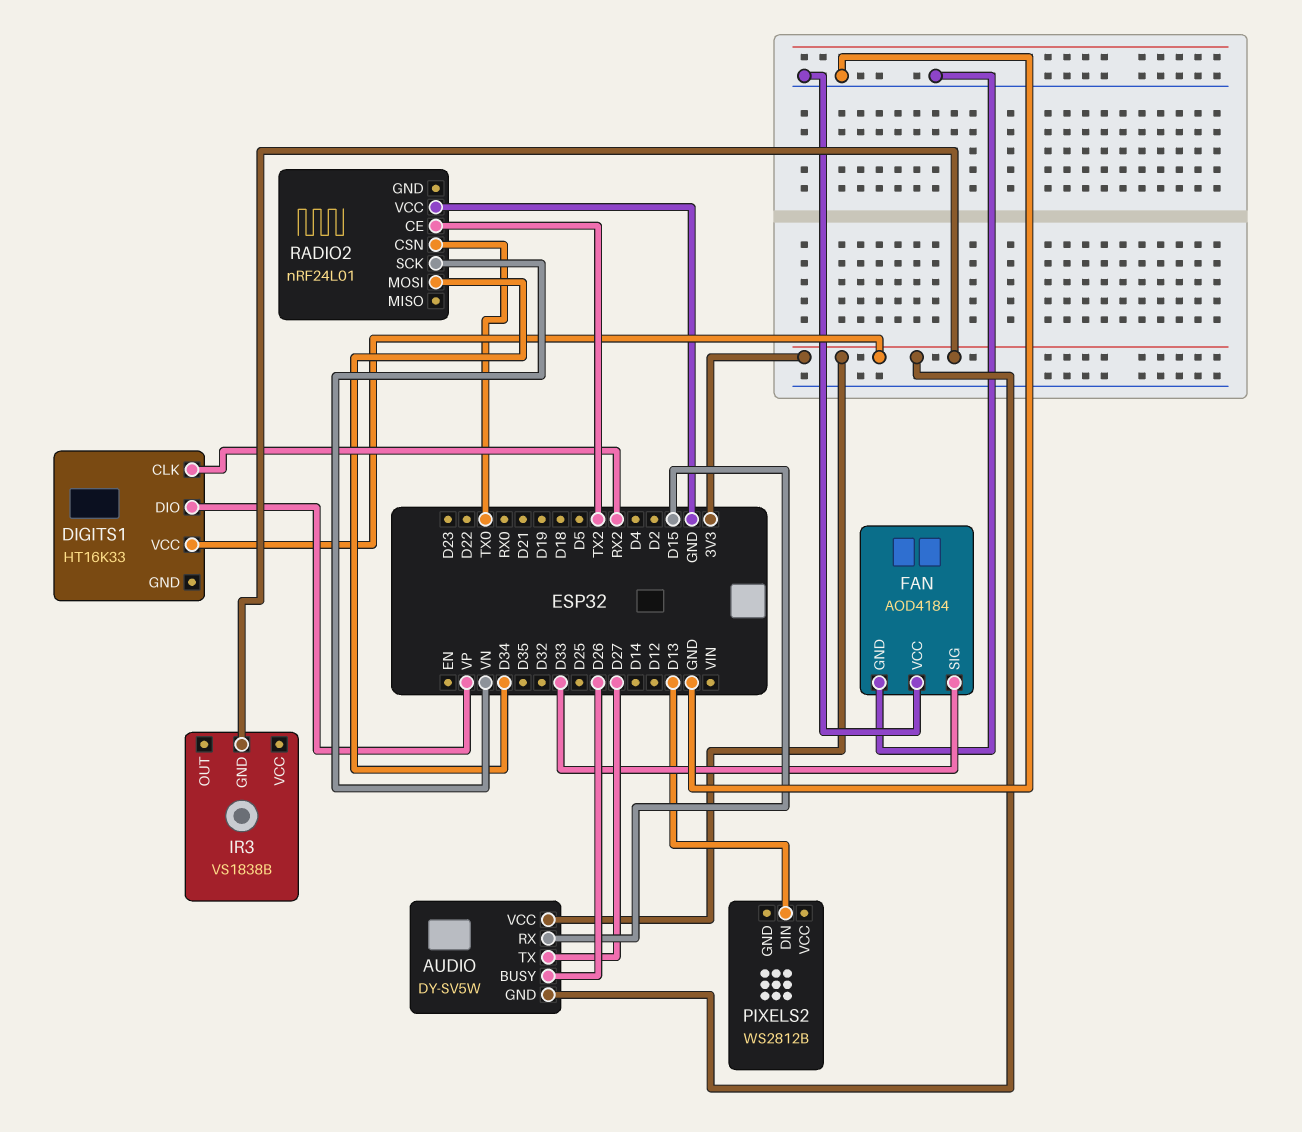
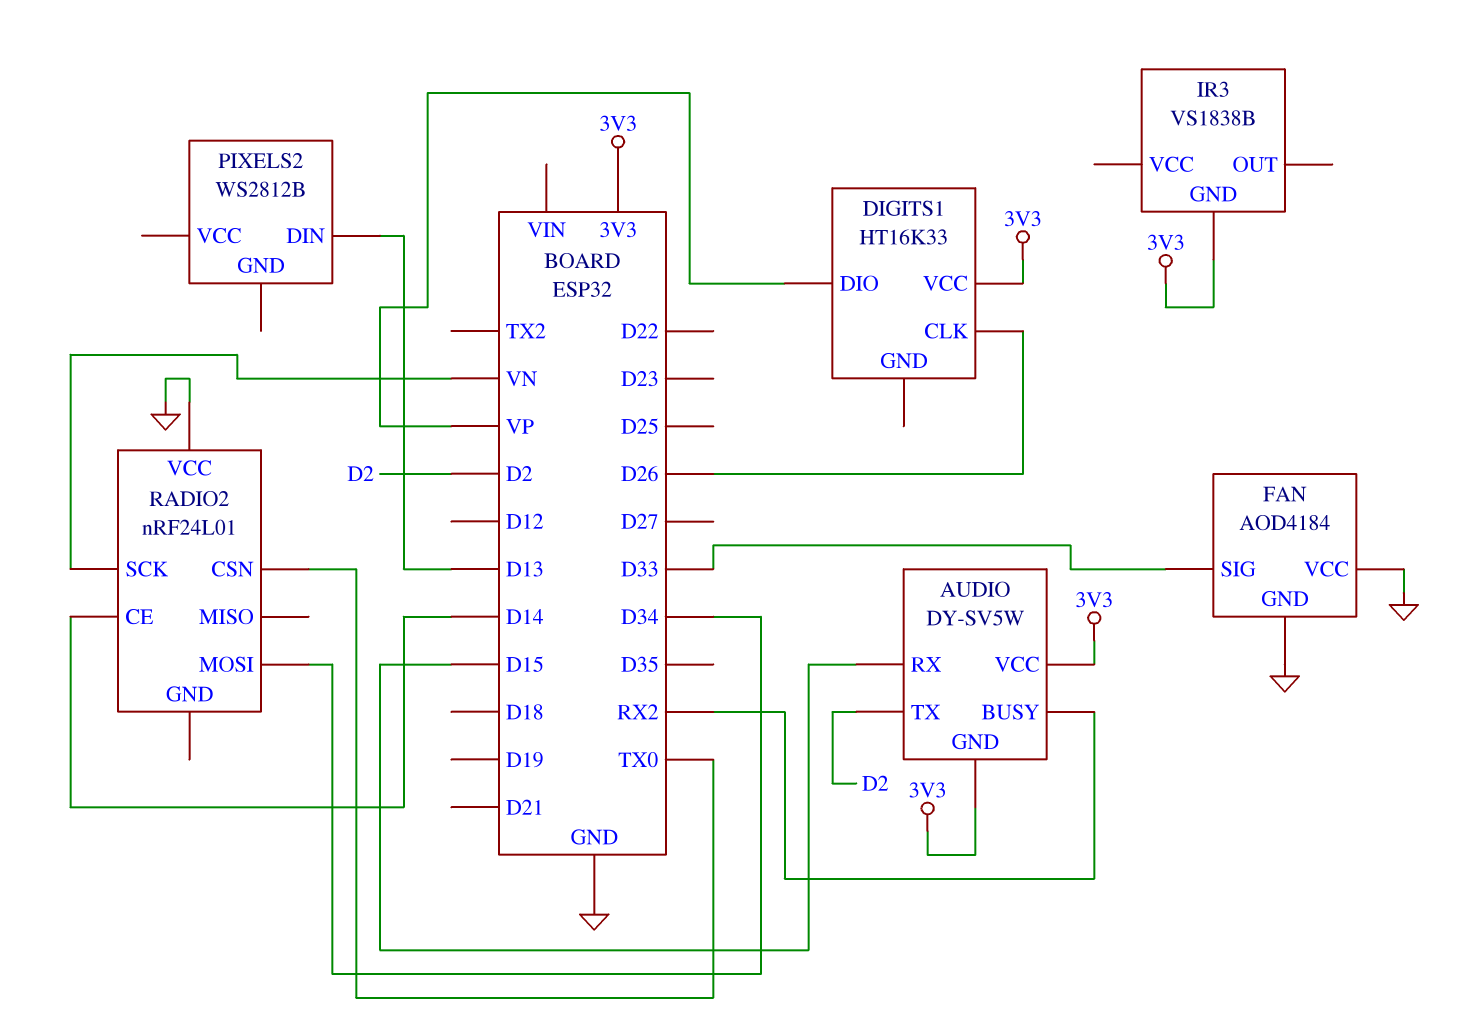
AUDIO pin BUSY: D26 -> RX2
AUDIO pin TX: D27 -> D2
DIGITS1 pin CLK: RX2 -> D26
RADIO2 pin CE: TX2 -> D14

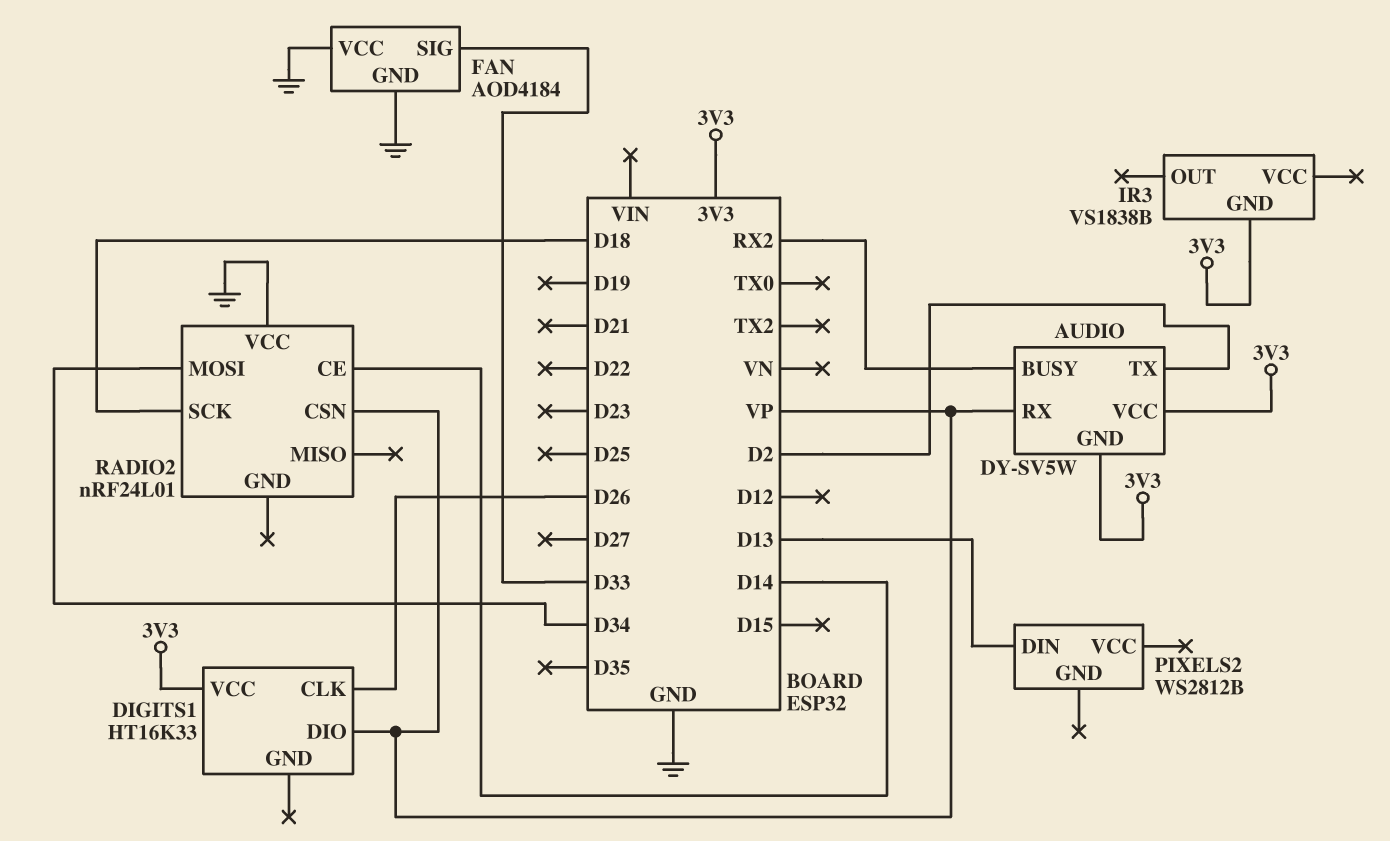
AUDIO pin RX: D15 -> VP
RADIO2 pin CSN: TX0 -> VP
RADIO2 pin SCK: VN -> D18

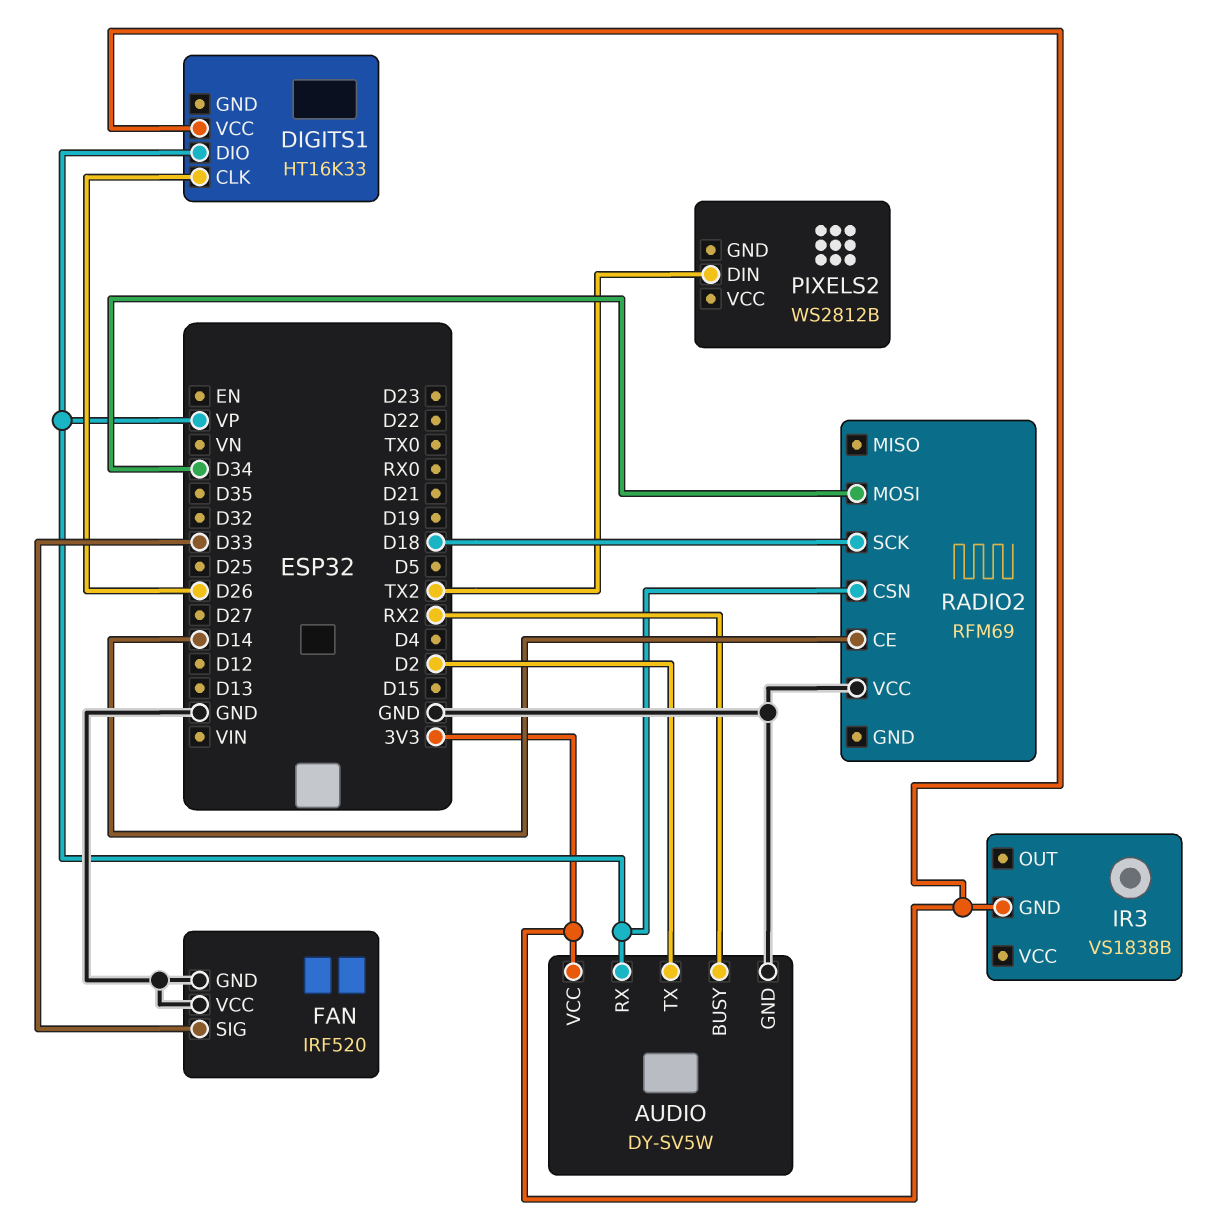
AUDIO pin GND: 3V3 -> GND
FAN: AOD4184 -> IRF520
PIXELS2 pin DIN: D13 -> TX2
RADIO2: nRF24L01 -> RFM69

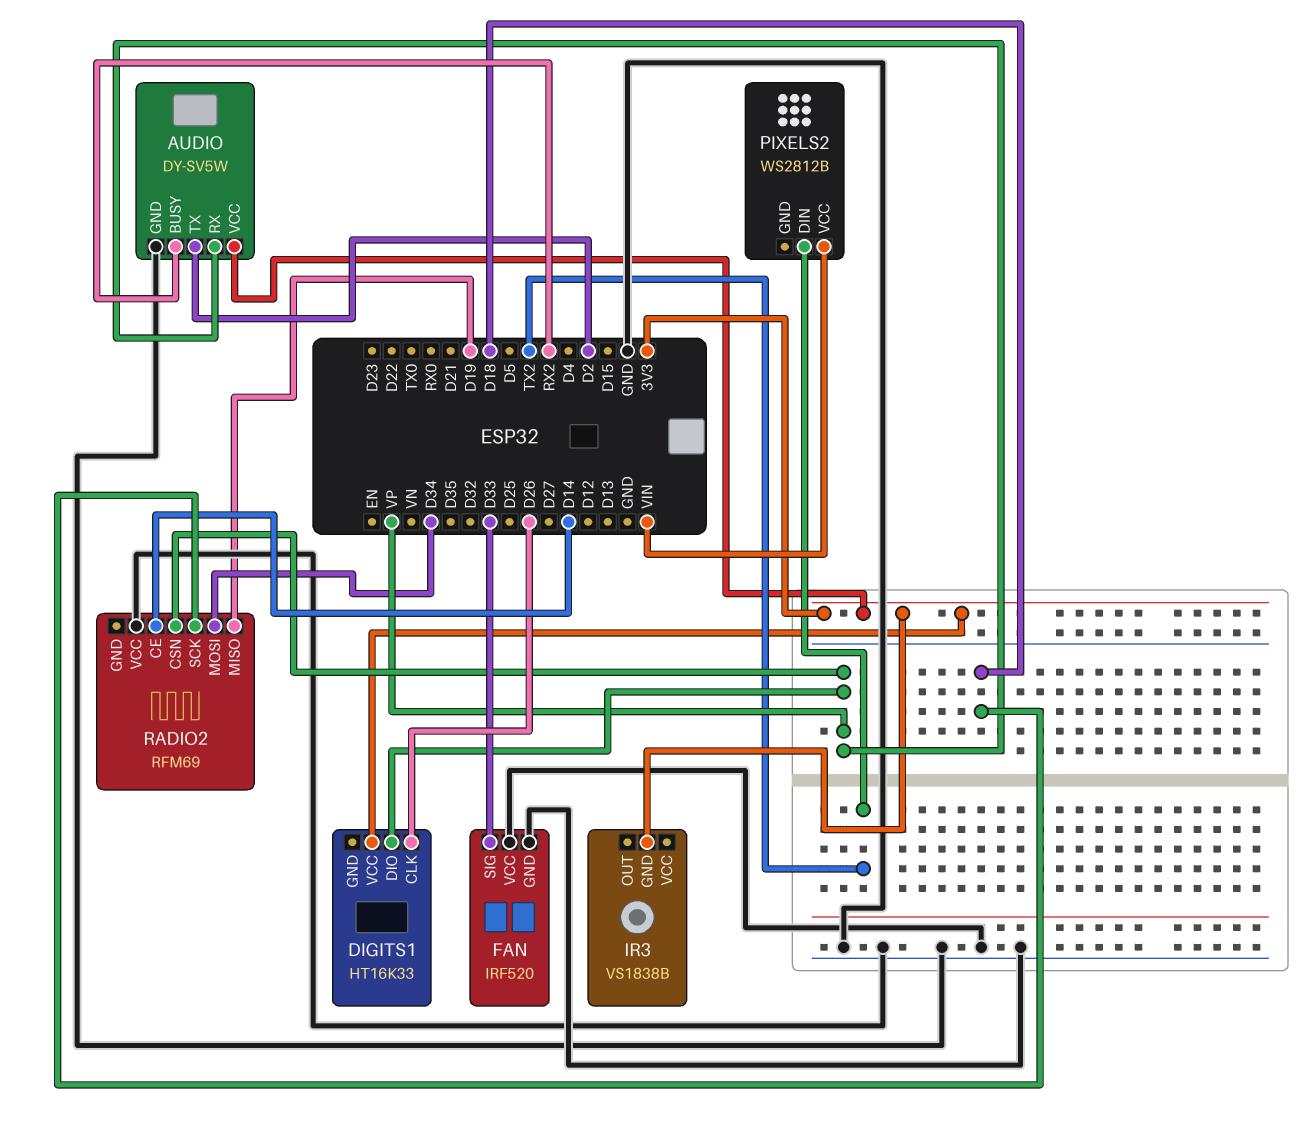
PIXELS2 pin VCC: none -> VIN
RADIO2 pin MISO: none -> D19

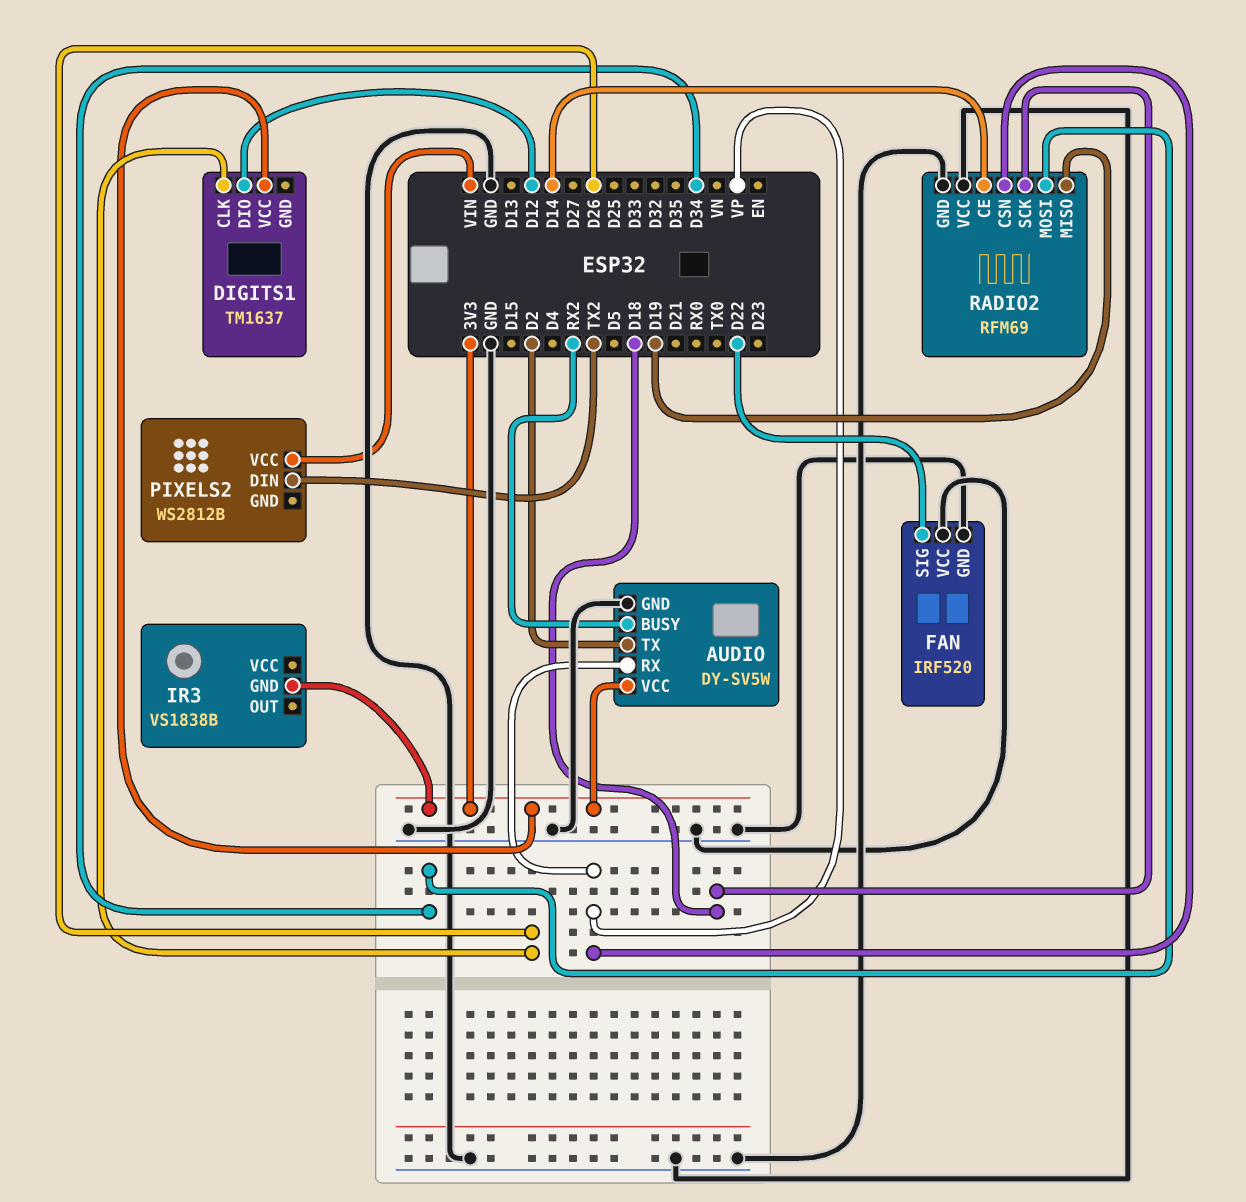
DIGITS1: HT16K33 -> TM1637
DIGITS1 pin DIO: VP -> D12
FAN pin SIG: D33 -> D22
RADIO2 pin GND: none -> GND

